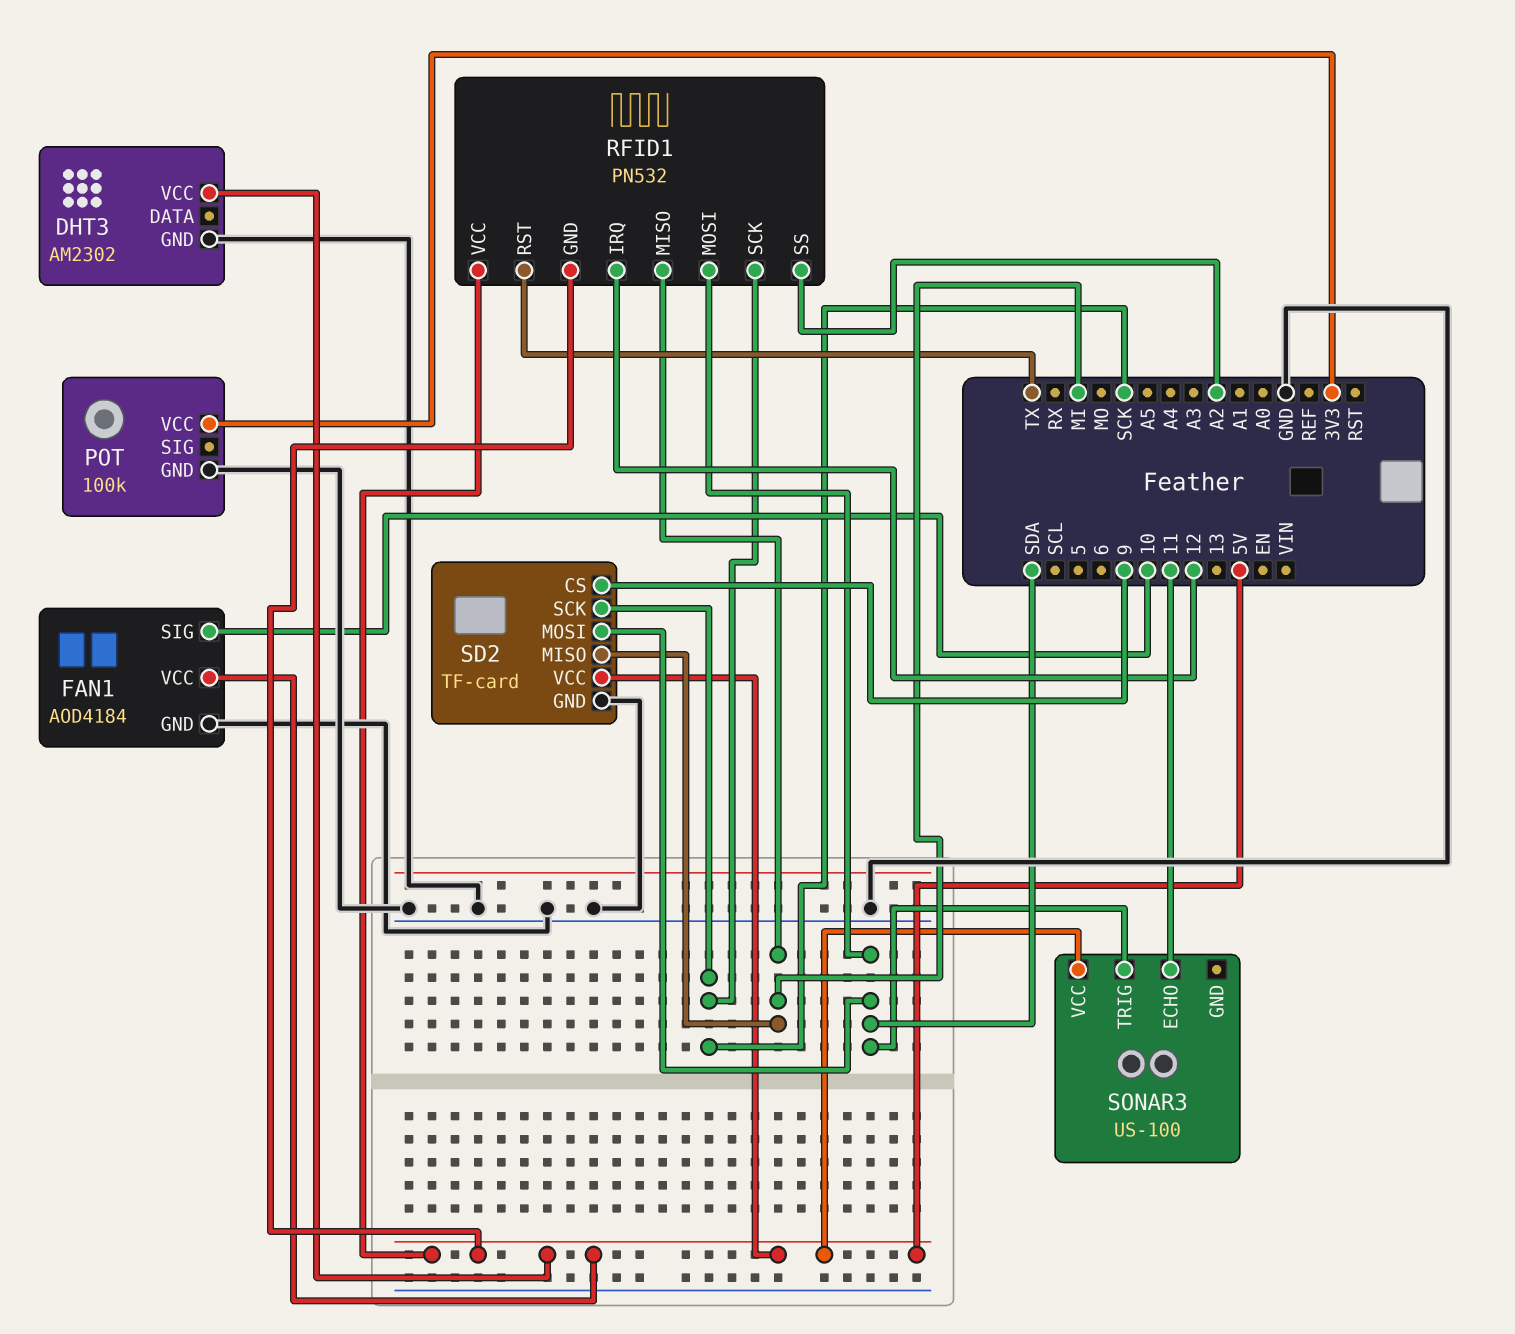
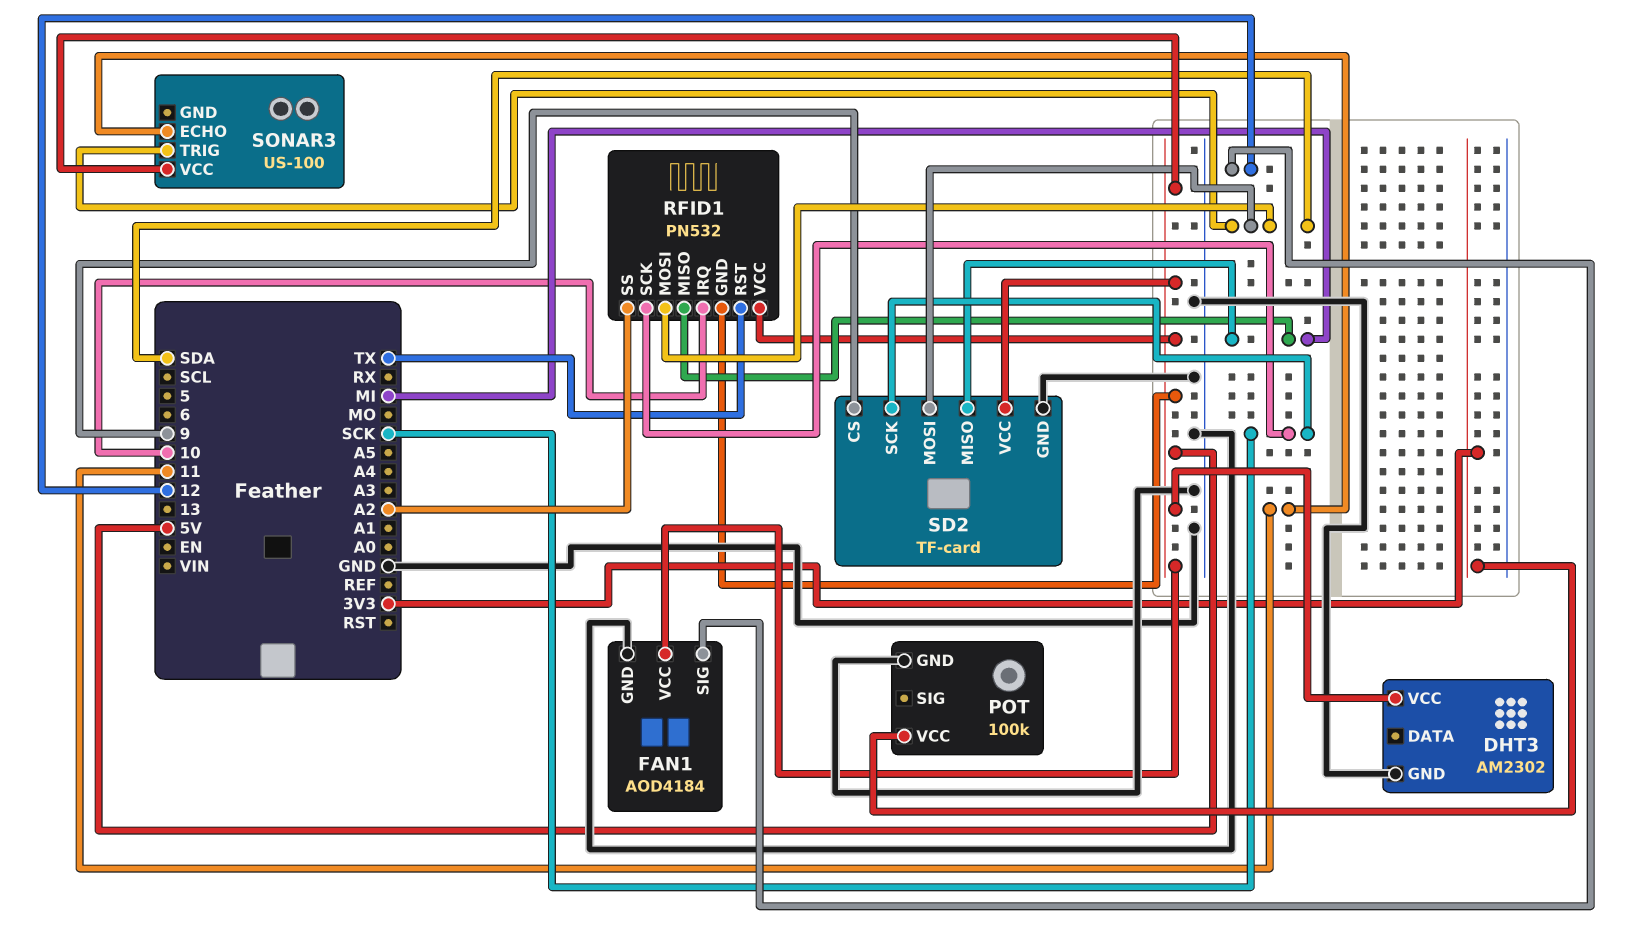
FAN1 pin SIG: 10 -> 12
RFID1 pin IRQ: 12 -> 10

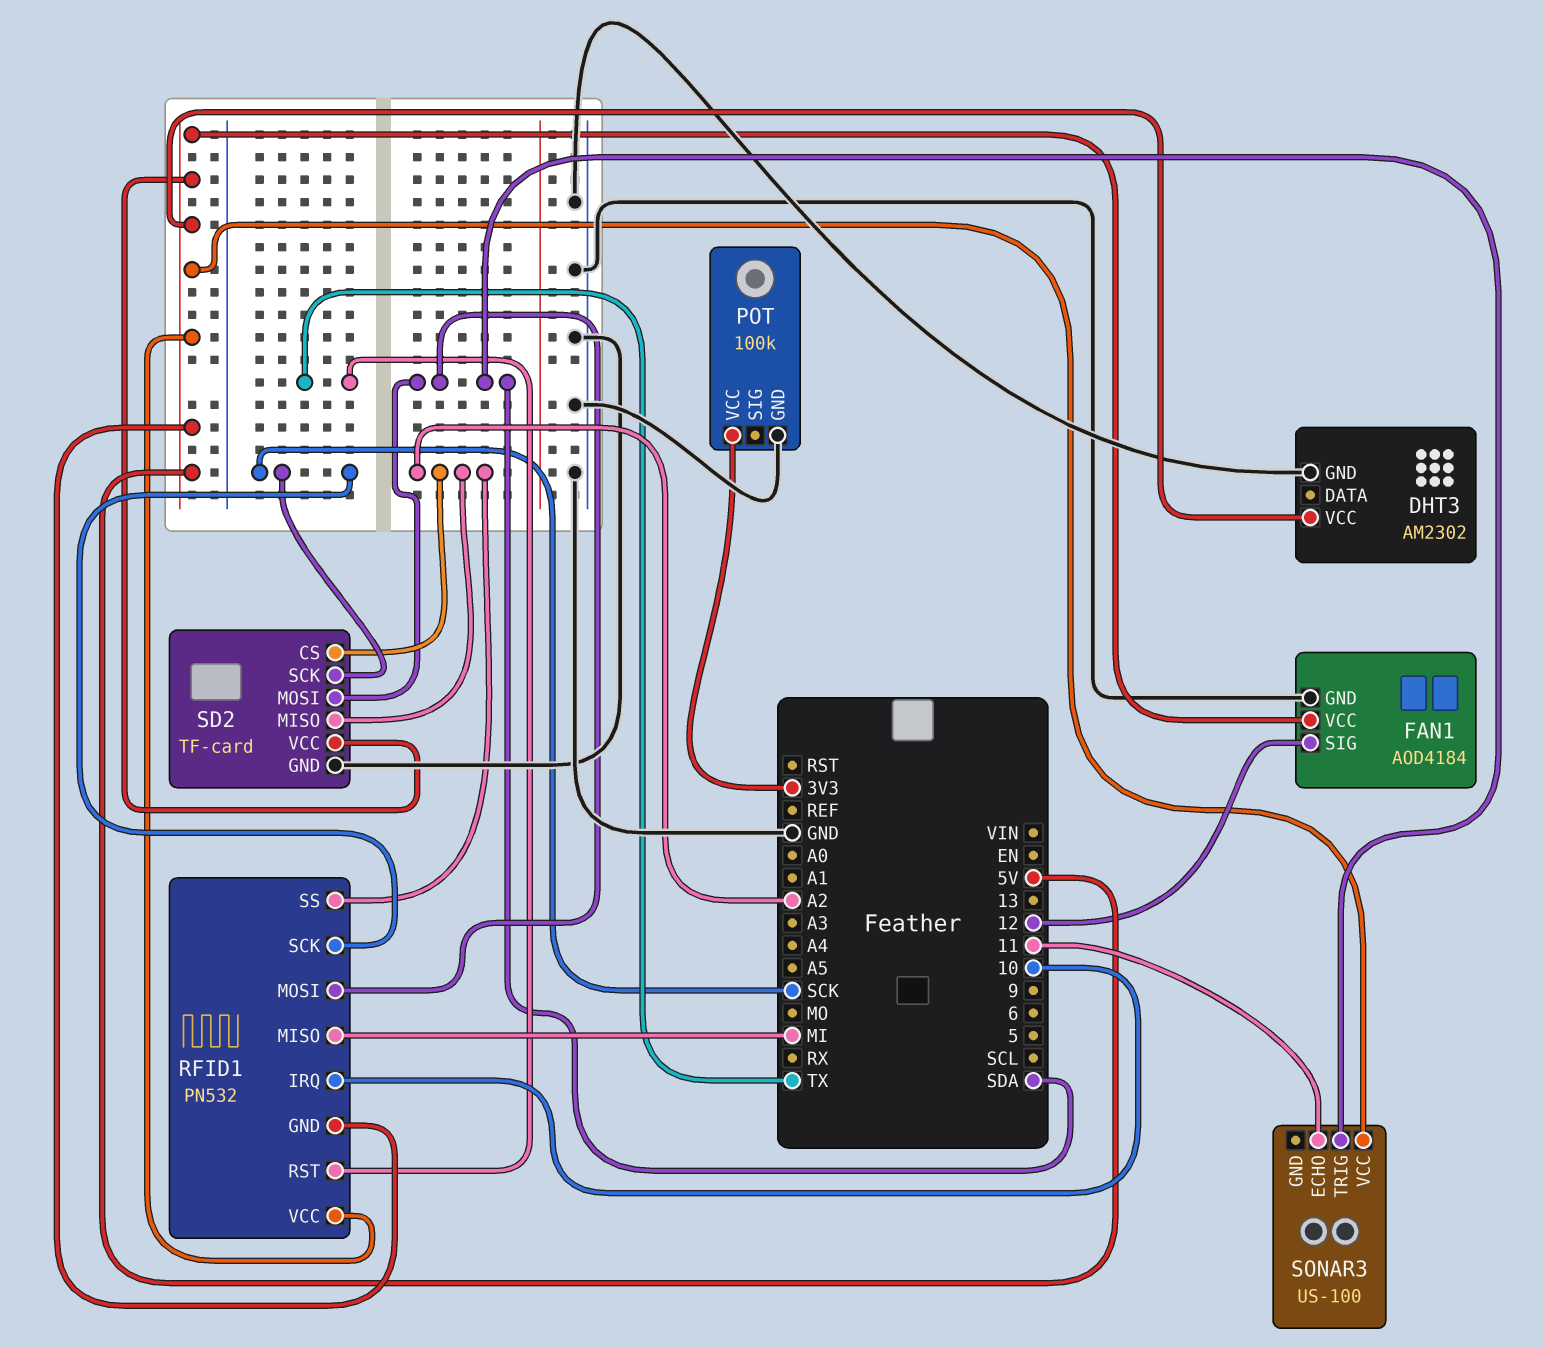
SD2 pin CS: 9 -> A2
SD2 pin MISO: MI -> A2

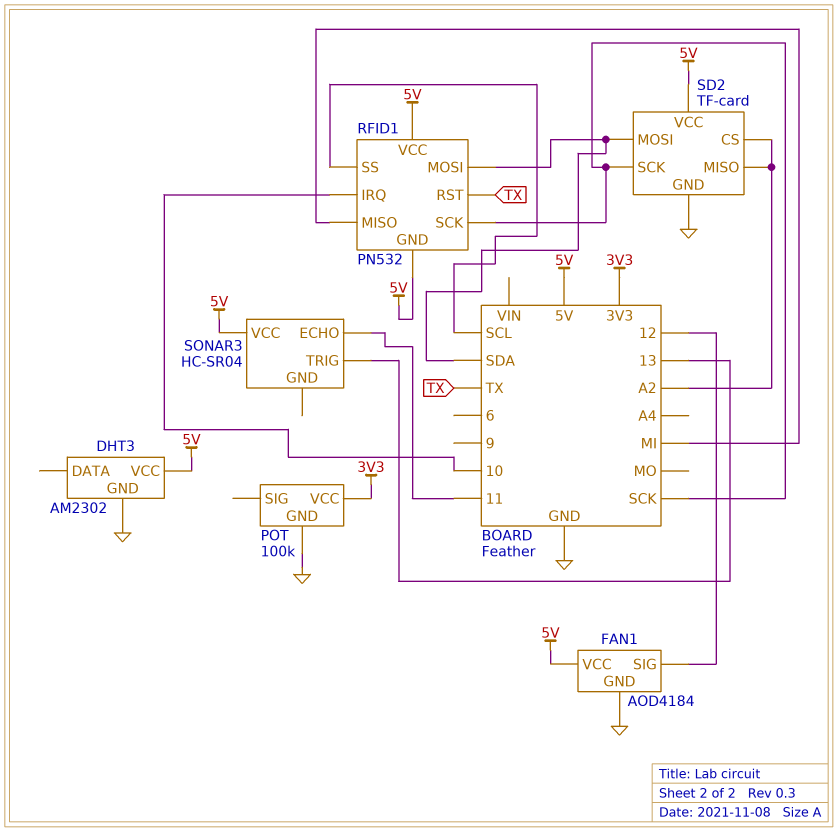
RFID1 pin SS: A2 -> SCL
SONAR3: US-100 -> HC-SR04
SONAR3 pin TRIG: SDA -> 13

